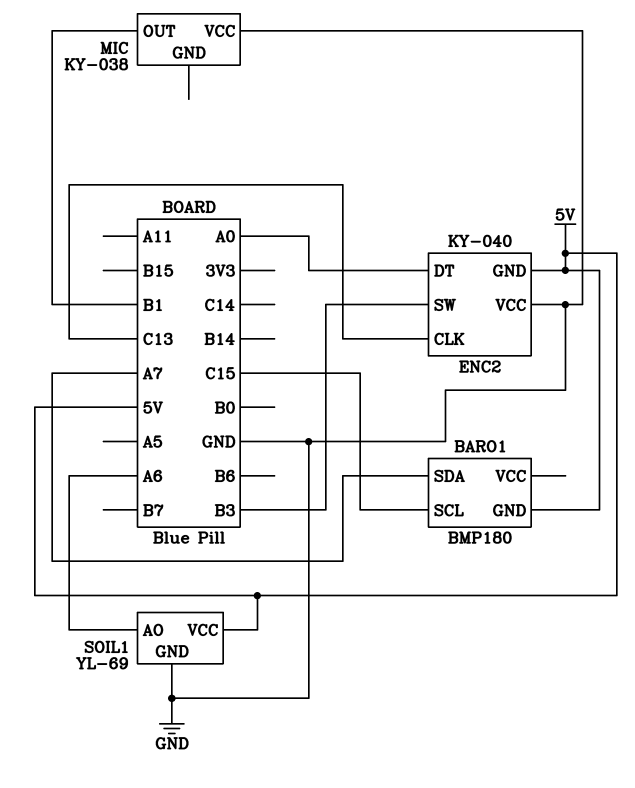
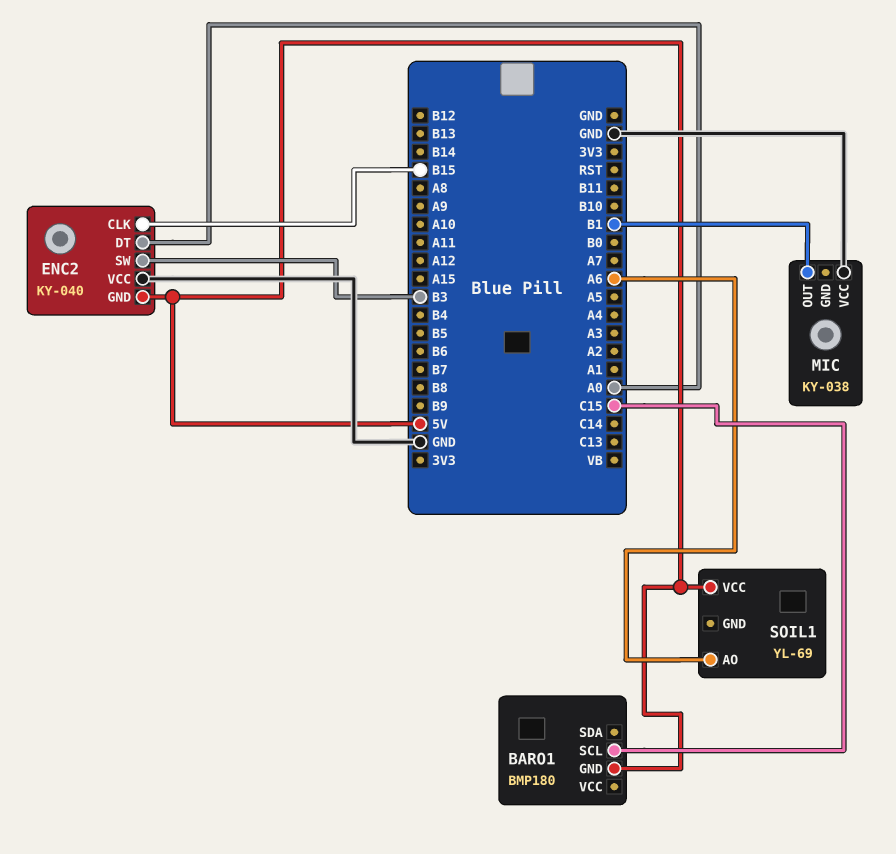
BARO1 pin SDA: A7 -> none
ENC2 pin CLK: C13 -> B15
SOIL1 pin GND: GND -> none

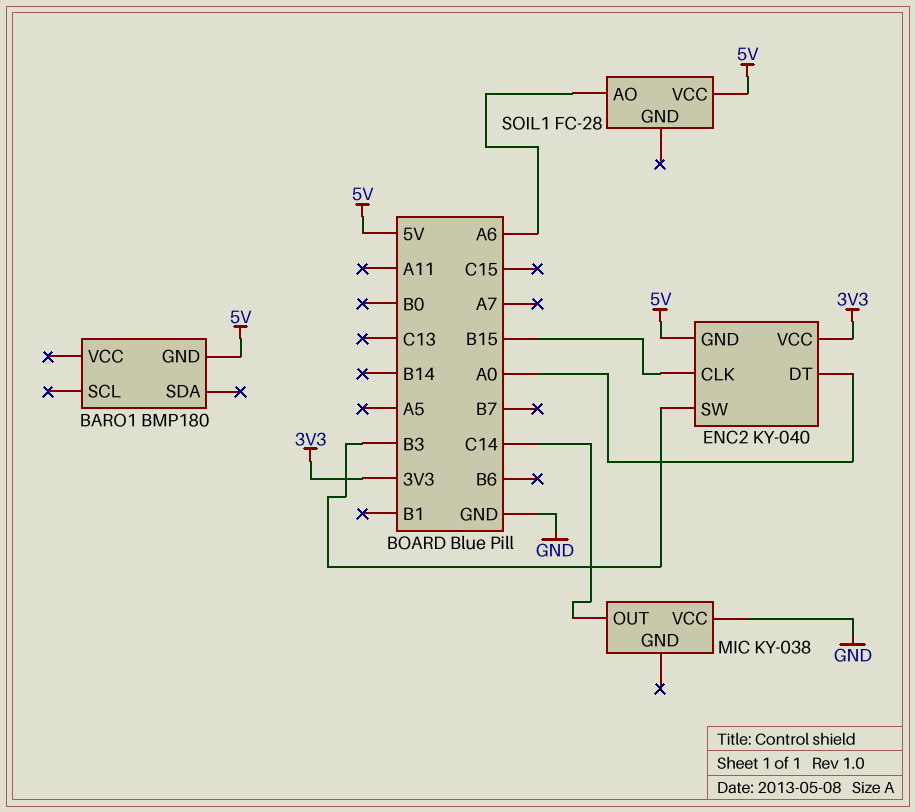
BARO1 pin SCL: C15 -> none
ENC2 pin VCC: GND -> 3V3
MIC pin OUT: B1 -> C14
SOIL1: YL-69 -> FC-28

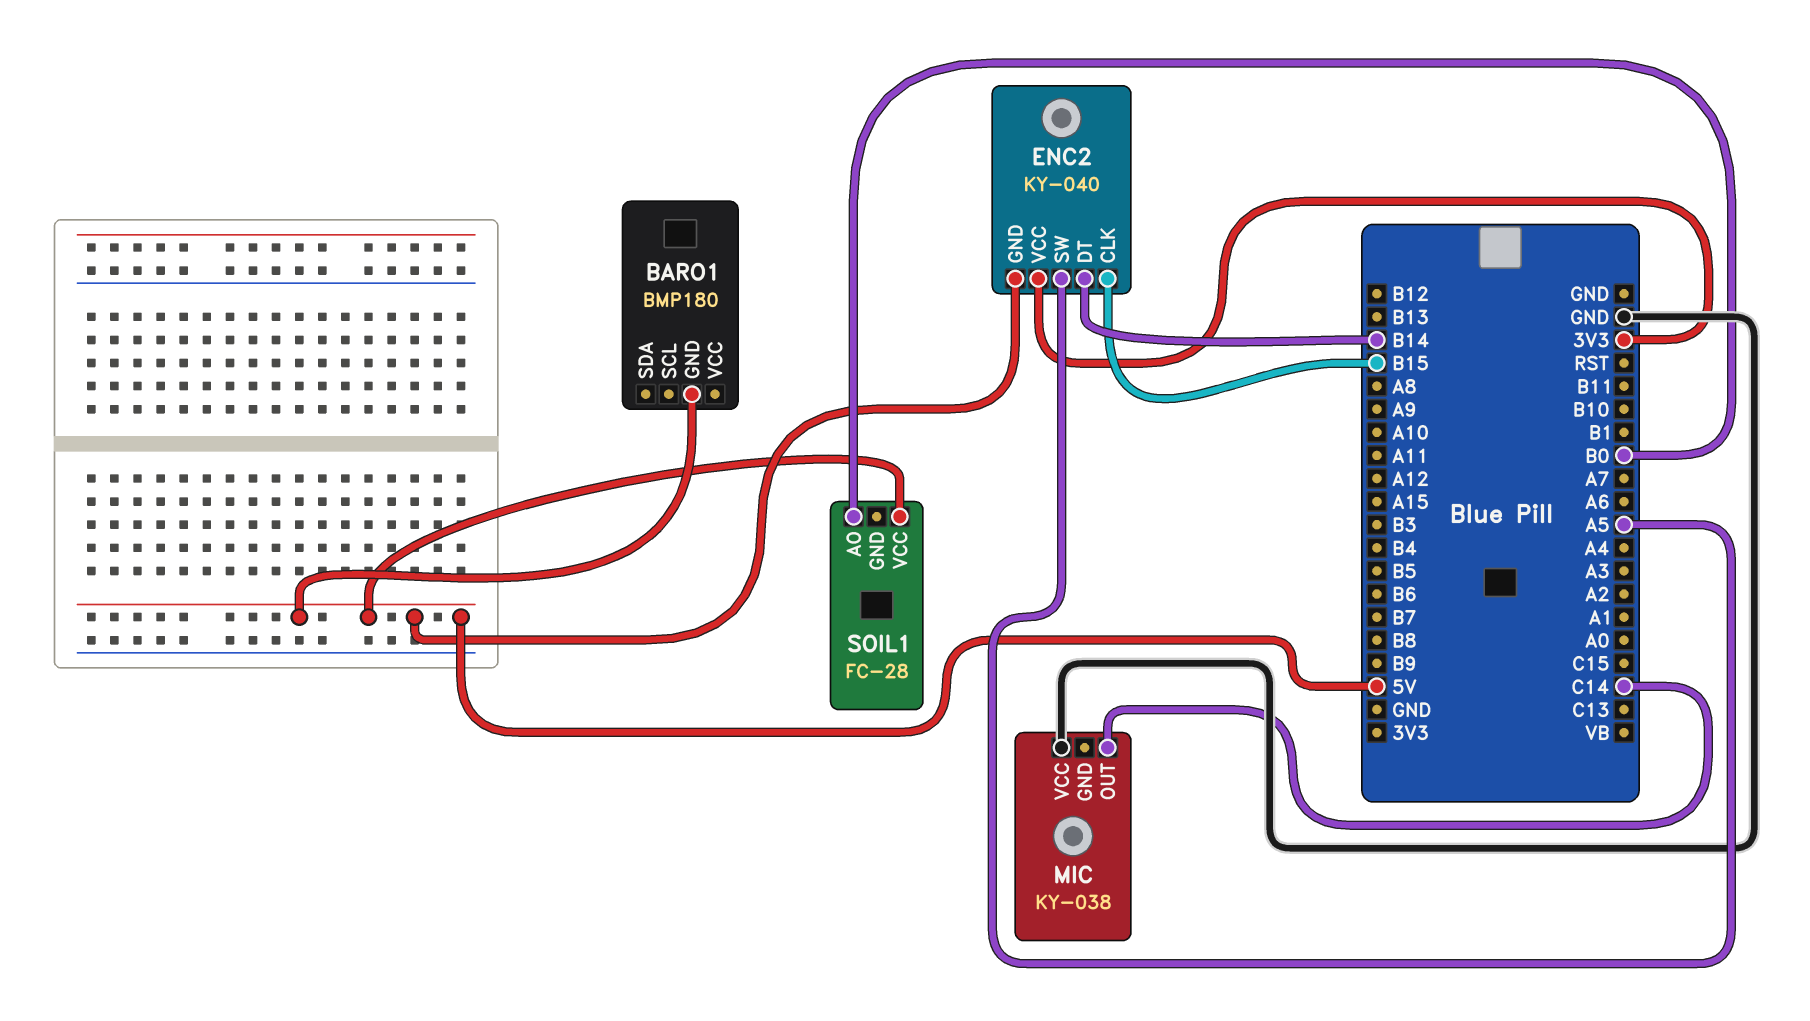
ENC2 pin DT: A0 -> B14
ENC2 pin SW: B3 -> A5
SOIL1 pin AO: A6 -> B0

